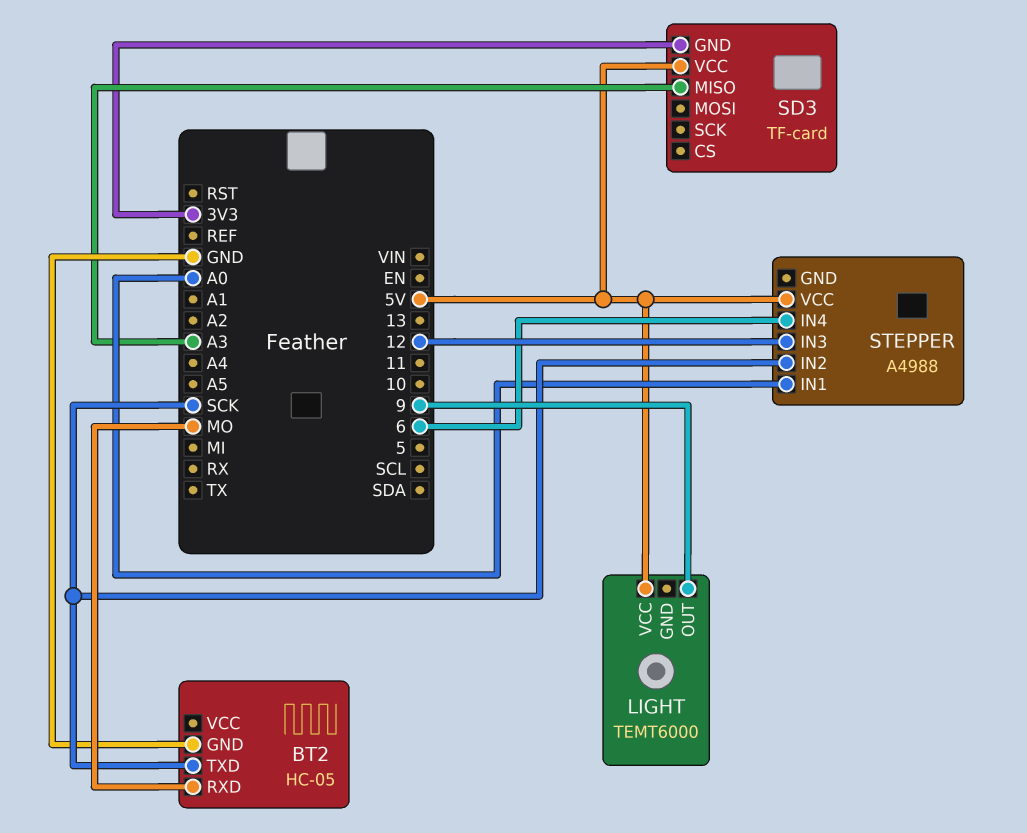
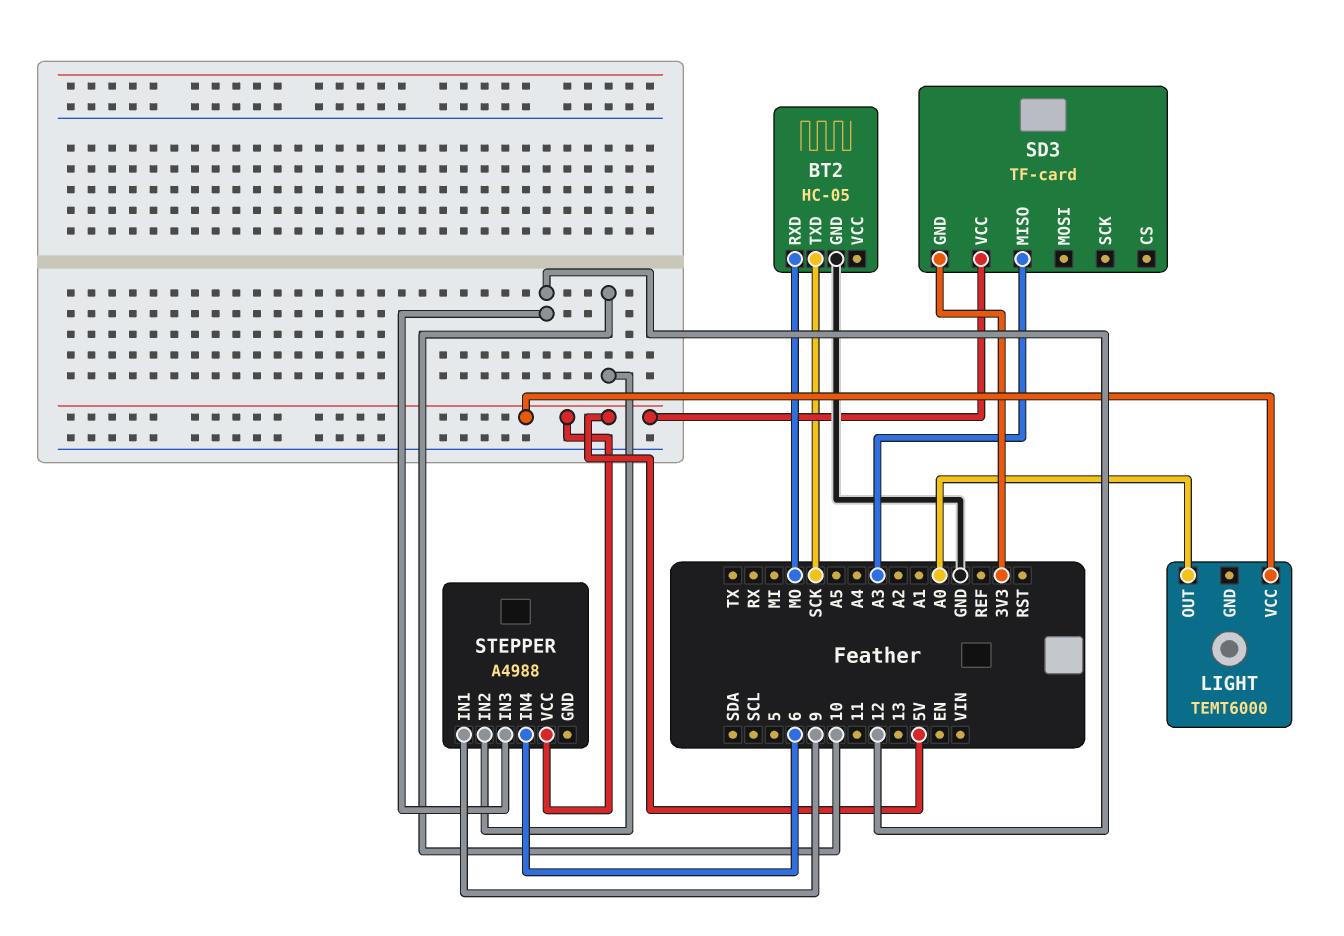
LIGHT pin OUT: 9 -> A0
STEPPER pin IN1: A0 -> 9
STEPPER pin IN2: SCK -> 10

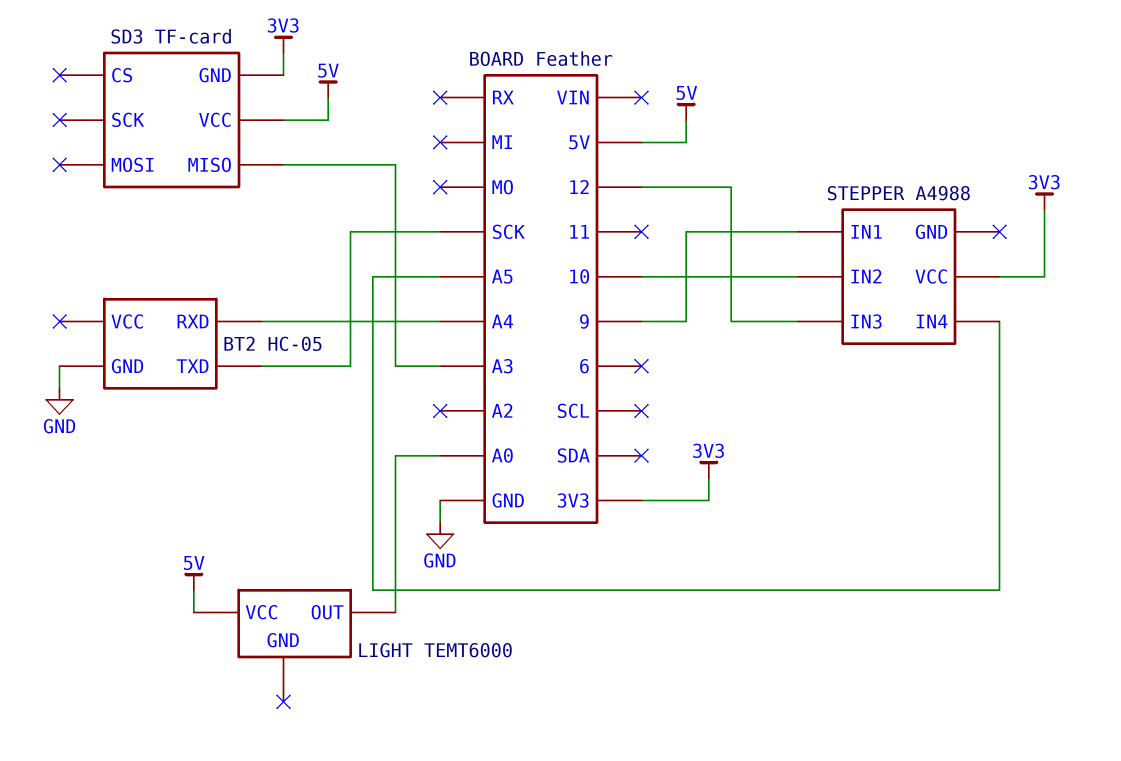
BT2 pin RXD: MO -> A4
STEPPER pin IN4: 6 -> A5
STEPPER pin VCC: 5V -> 3V3

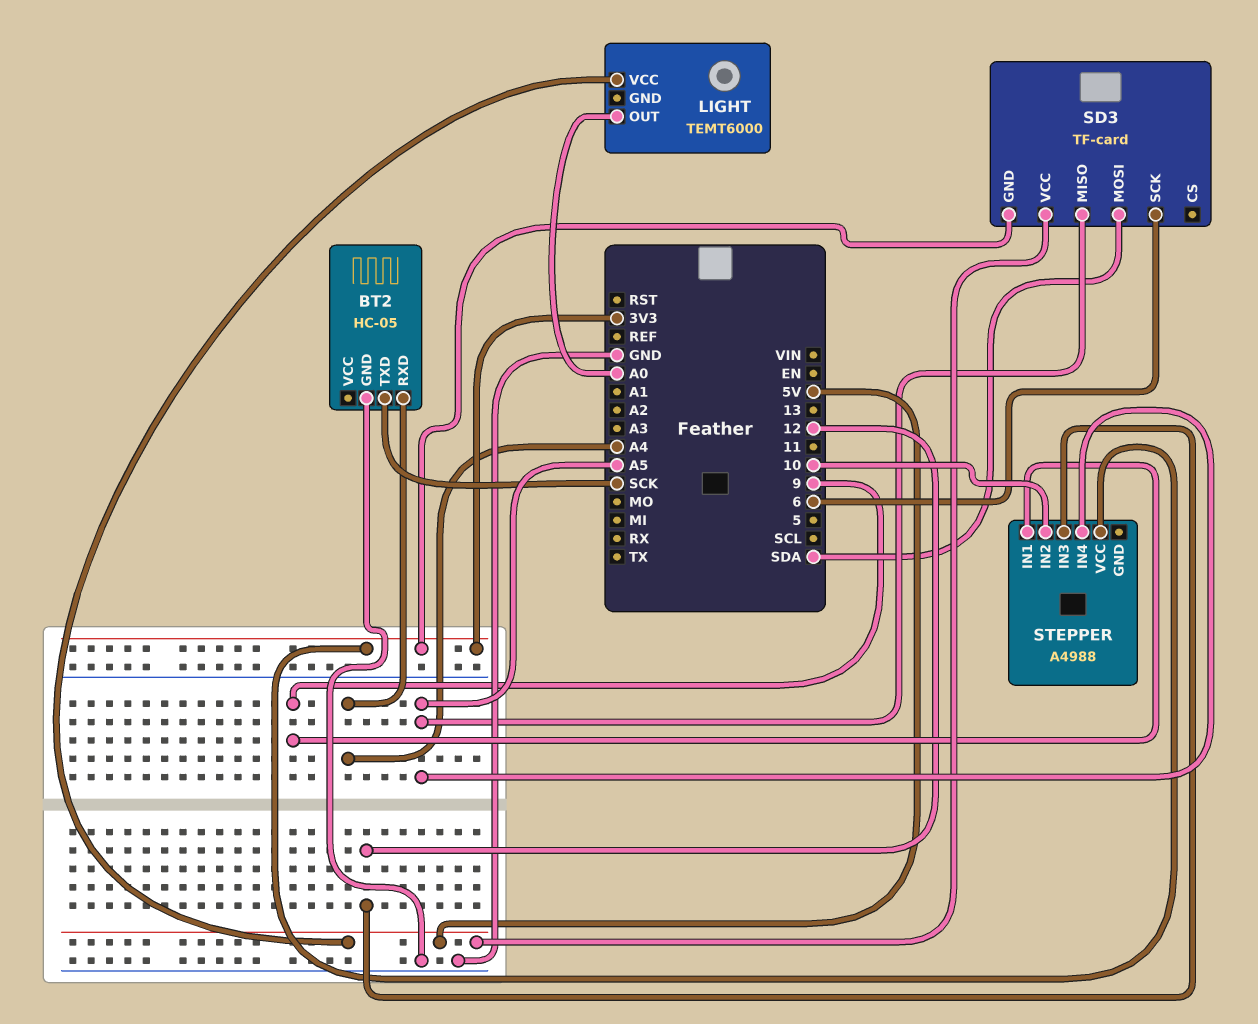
SD3 pin MISO: A3 -> A5
SD3 pin MOSI: none -> SDA
SD3 pin SCK: none -> 6

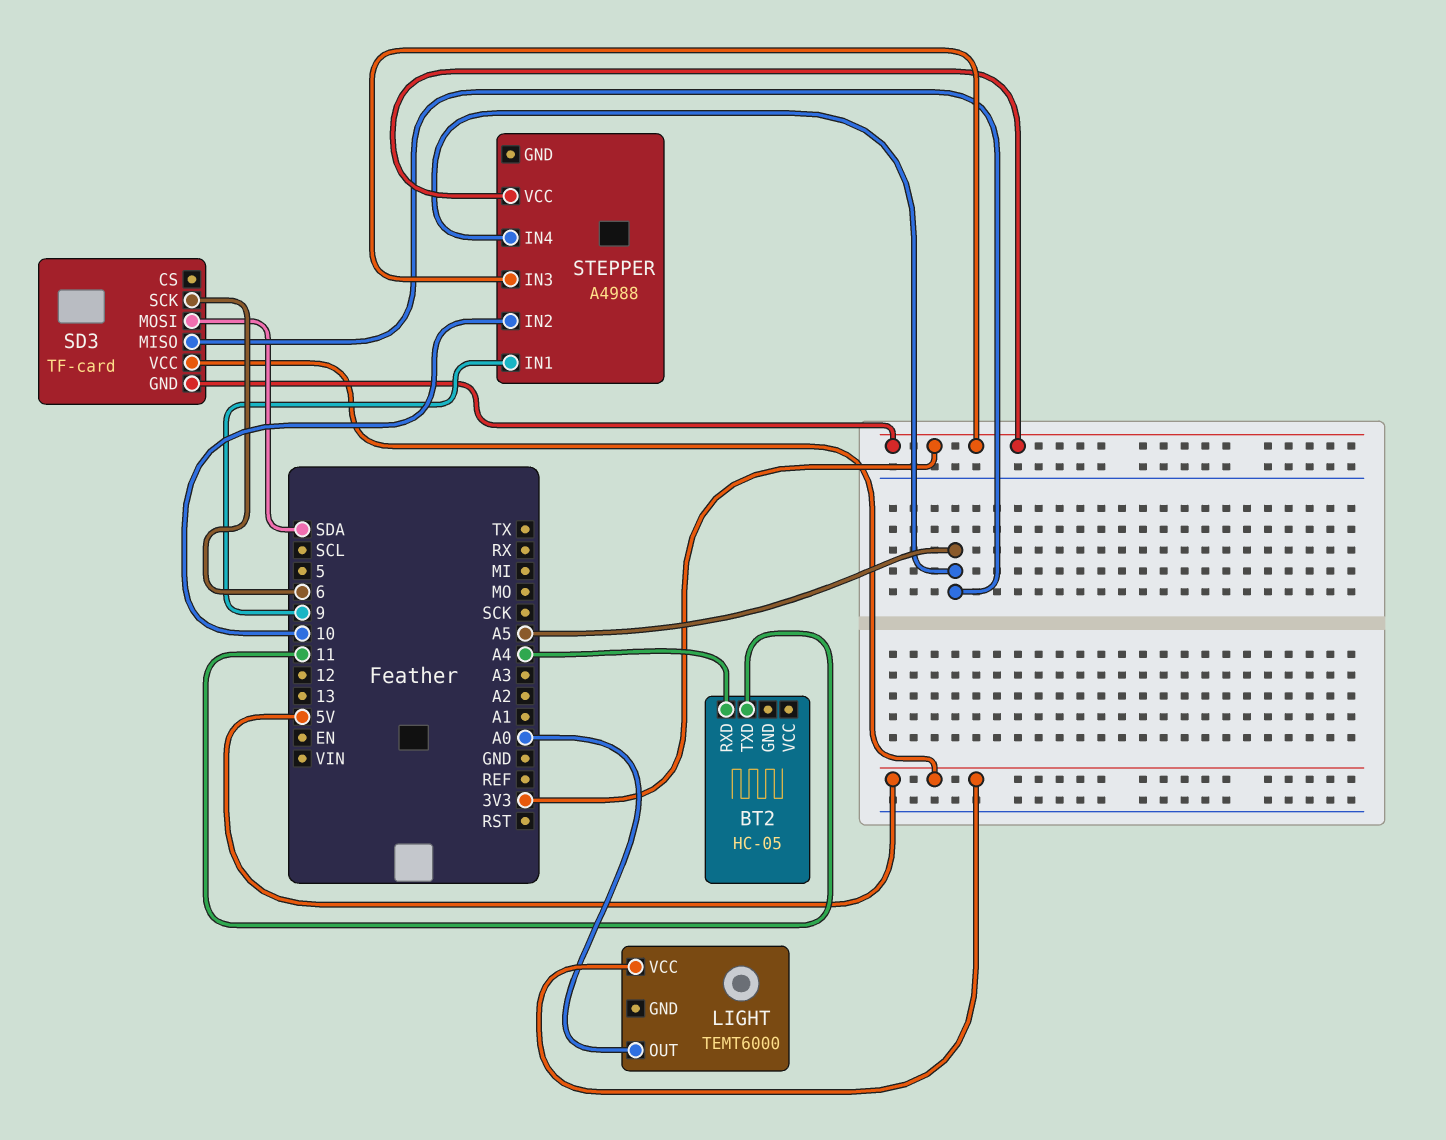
BT2 pin GND: GND -> none
BT2 pin TXD: SCK -> 11
STEPPER pin IN3: 12 -> 3V3

